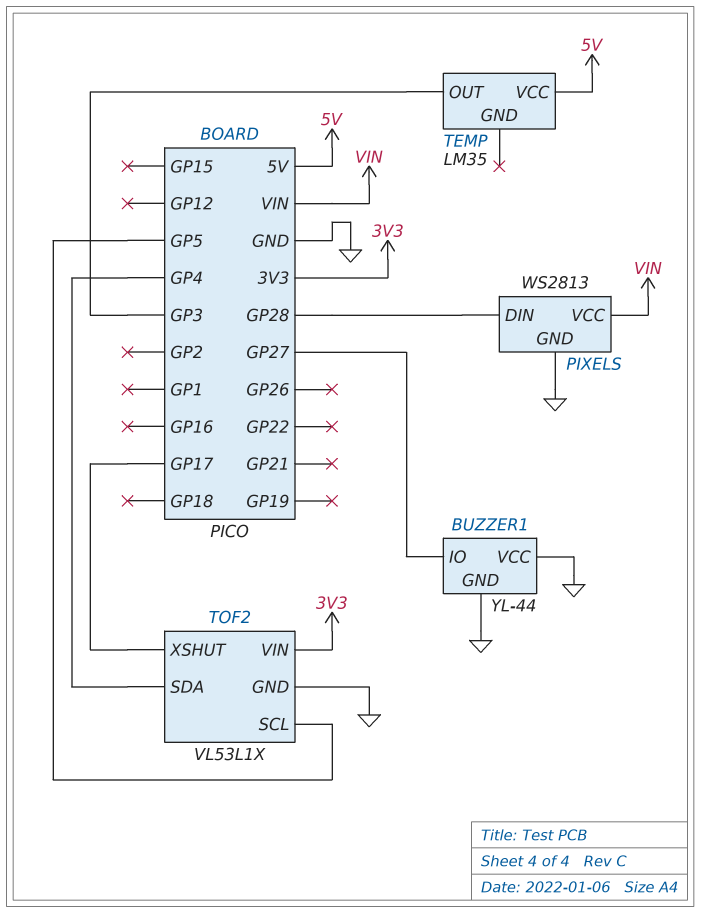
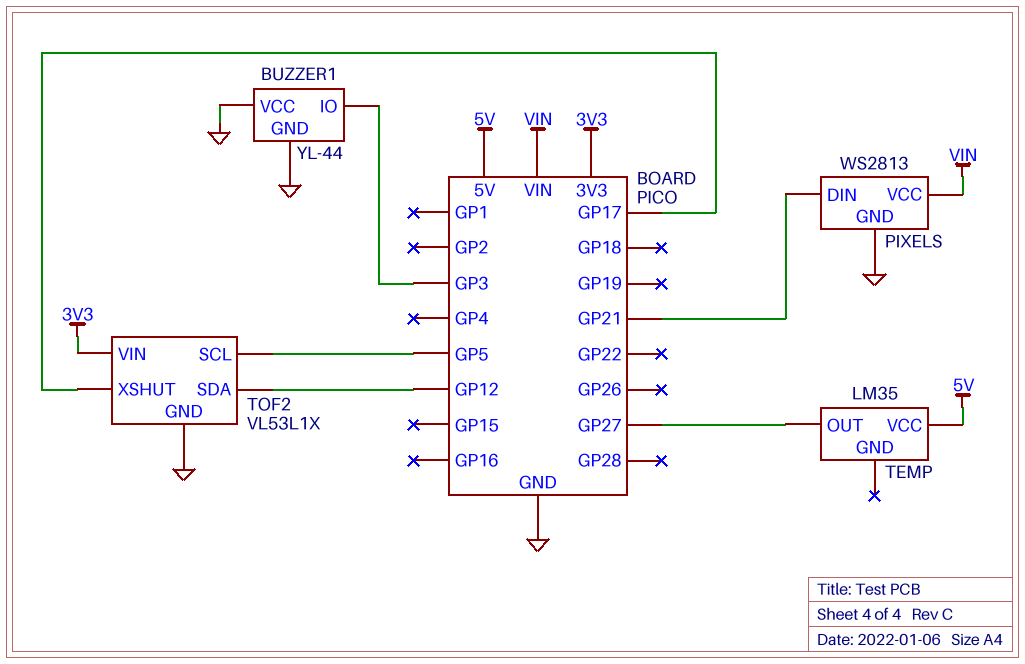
BUZZER1 pin IO: GP27 -> GP3
PIXELS pin DIN: GP28 -> GP21
TEMP pin OUT: GP3 -> GP27
TOF2 pin SDA: GP4 -> GP12

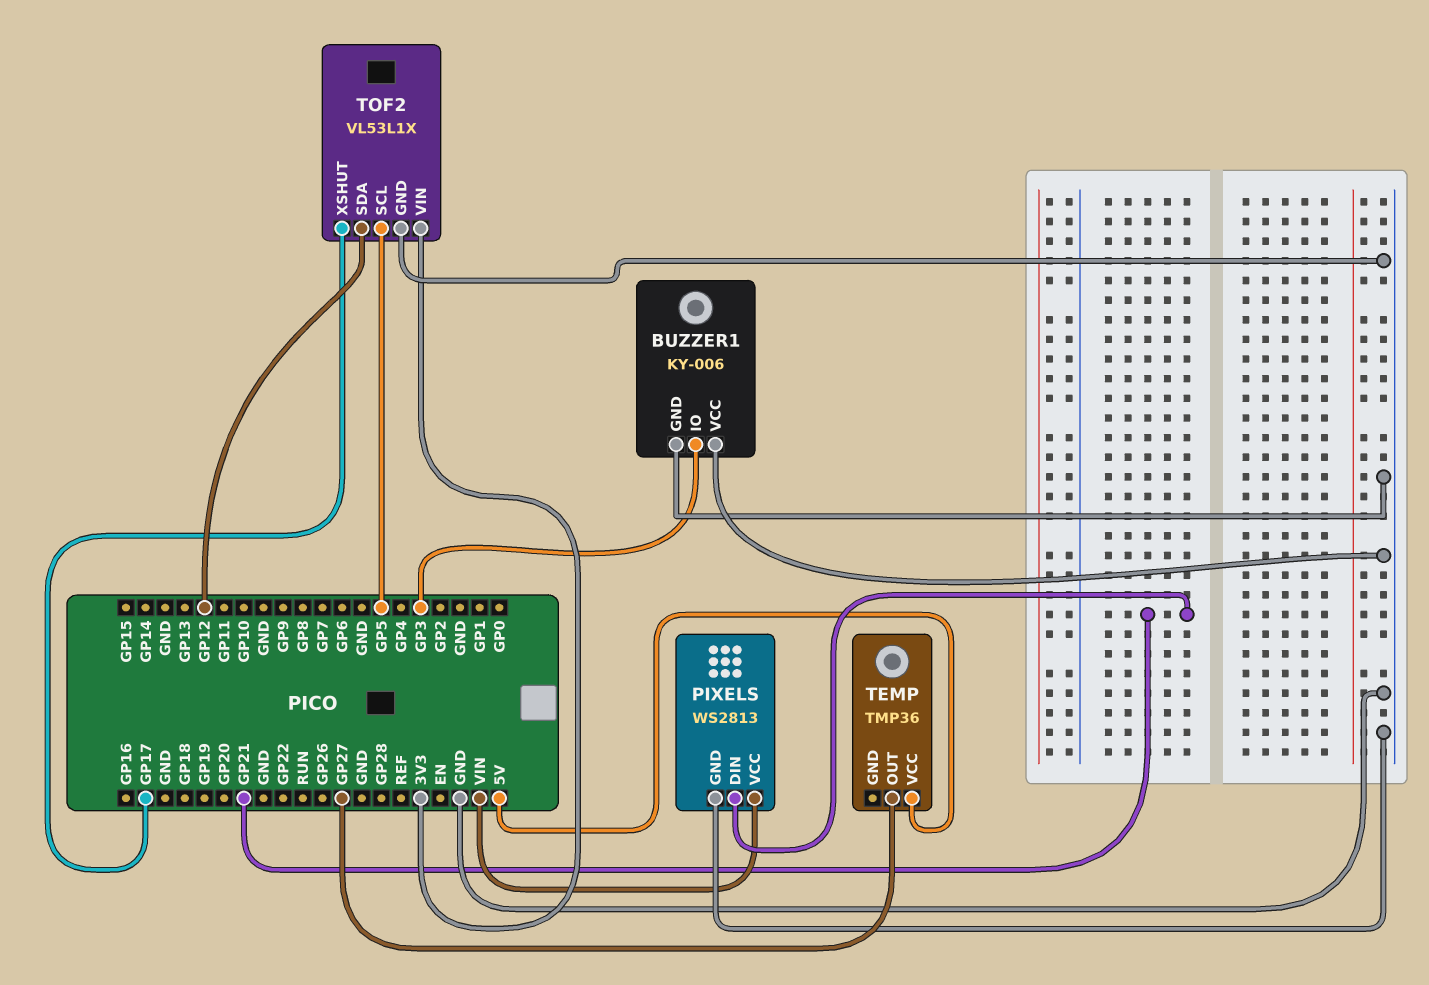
BUZZER1: YL-44 -> KY-006
TEMP: LM35 -> TMP36

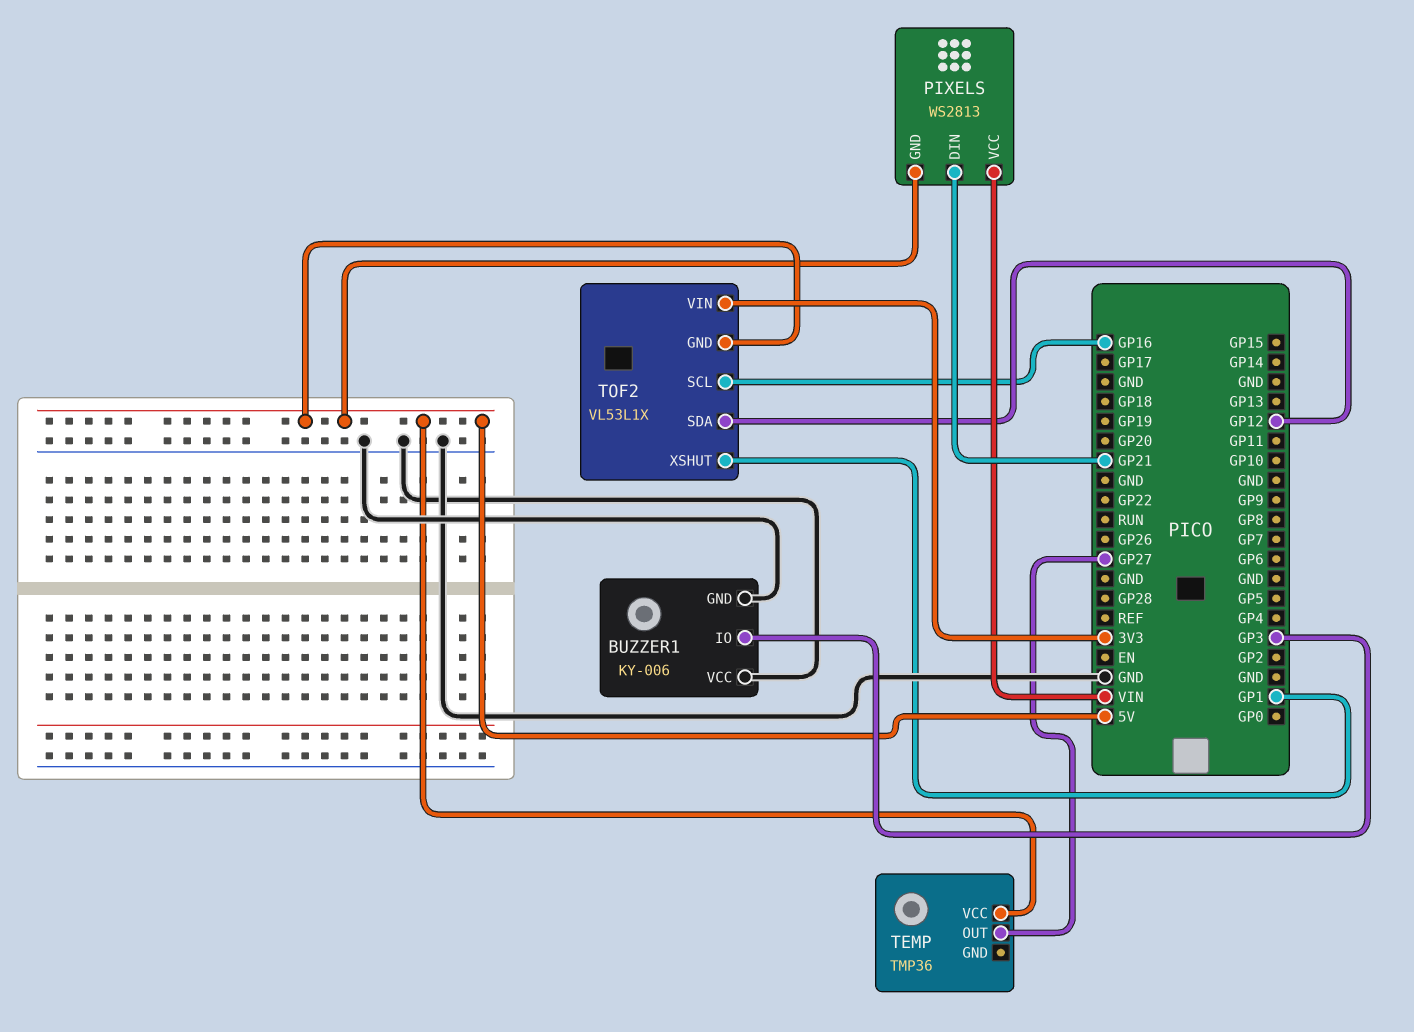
PIXELS pin GND: GND -> 5V
TOF2 pin GND: GND -> 5V
TOF2 pin SCL: GP5 -> GP16
TOF2 pin XSHUT: GP17 -> GP1

